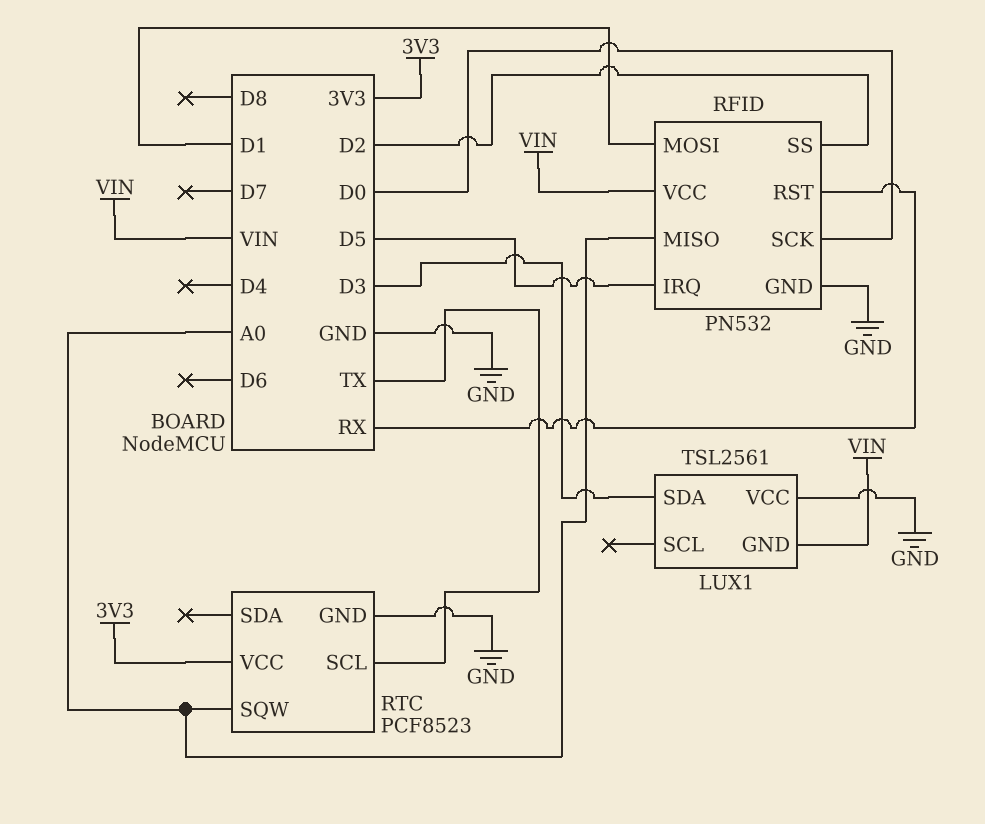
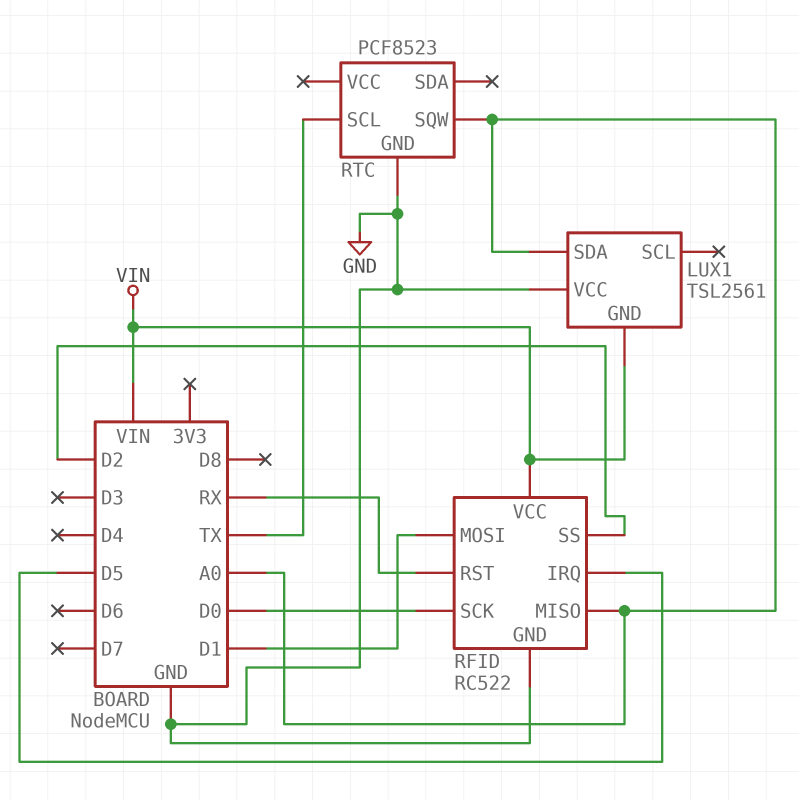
LUX1 pin SDA: D3 -> A0
RFID: PN532 -> RC522
RTC pin VCC: 3V3 -> none

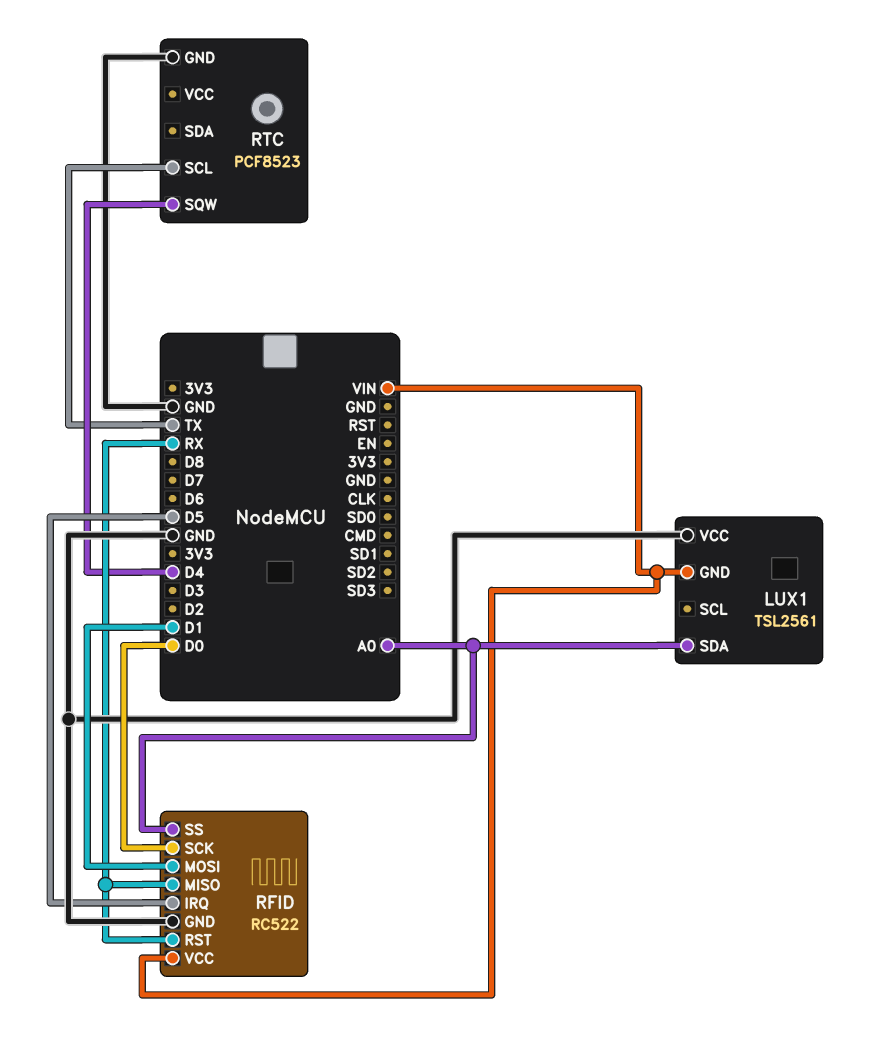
RFID pin MISO: A0 -> RX
RFID pin SS: D2 -> A0
RTC pin SQW: A0 -> D4

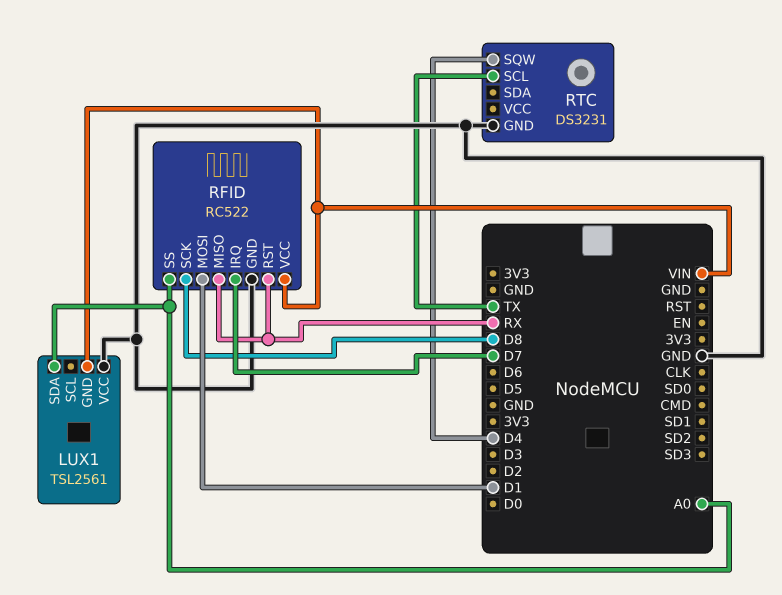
RFID pin IRQ: D5 -> D7
RFID pin SCK: D0 -> D8
RTC: PCF8523 -> DS3231

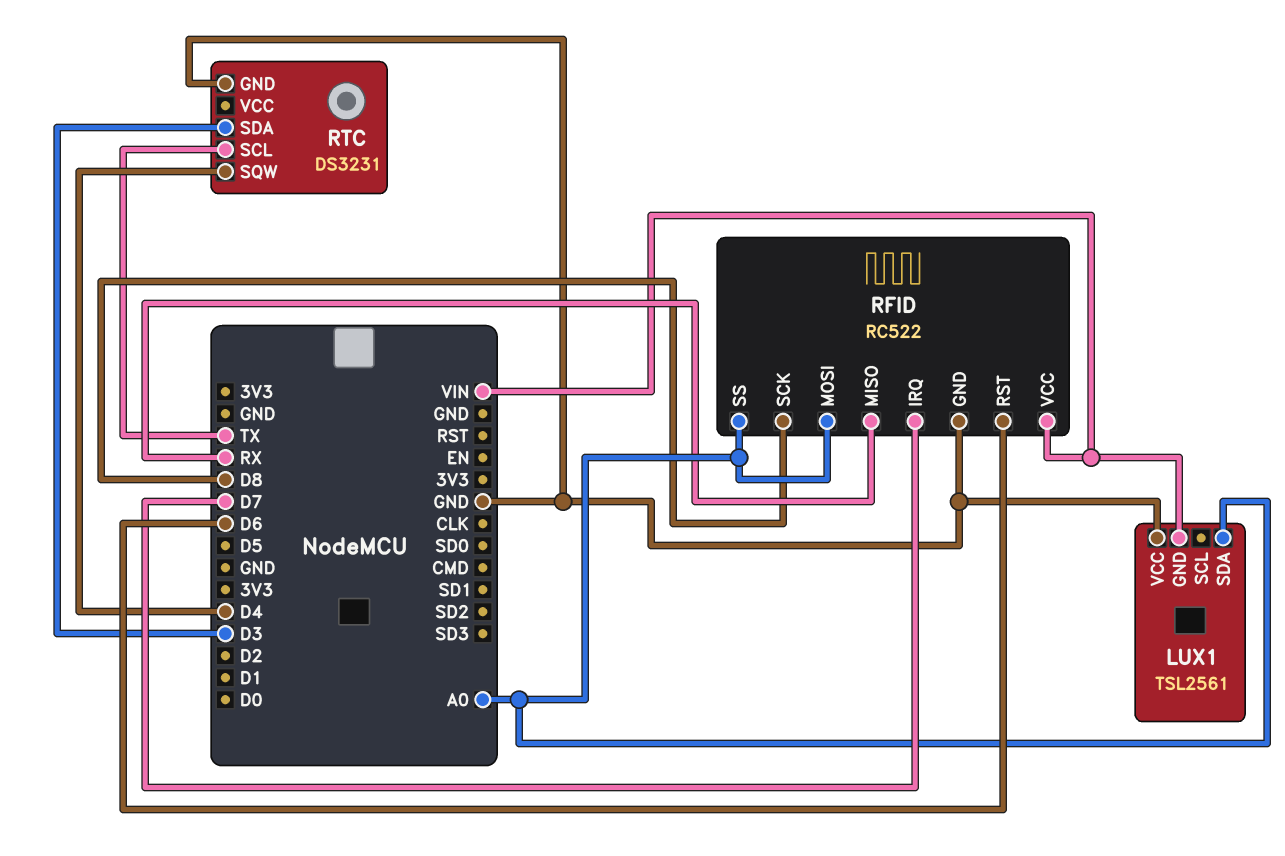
RFID pin MOSI: D1 -> A0
RFID pin RST: RX -> D6
RTC pin SDA: none -> D3

